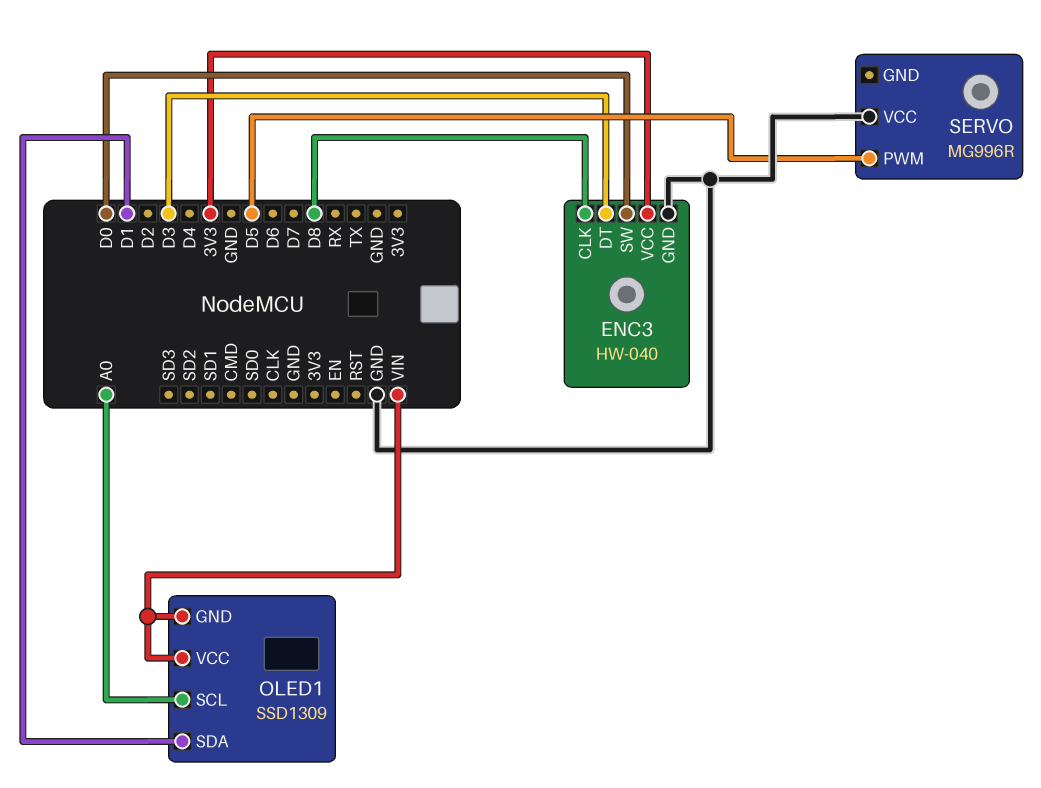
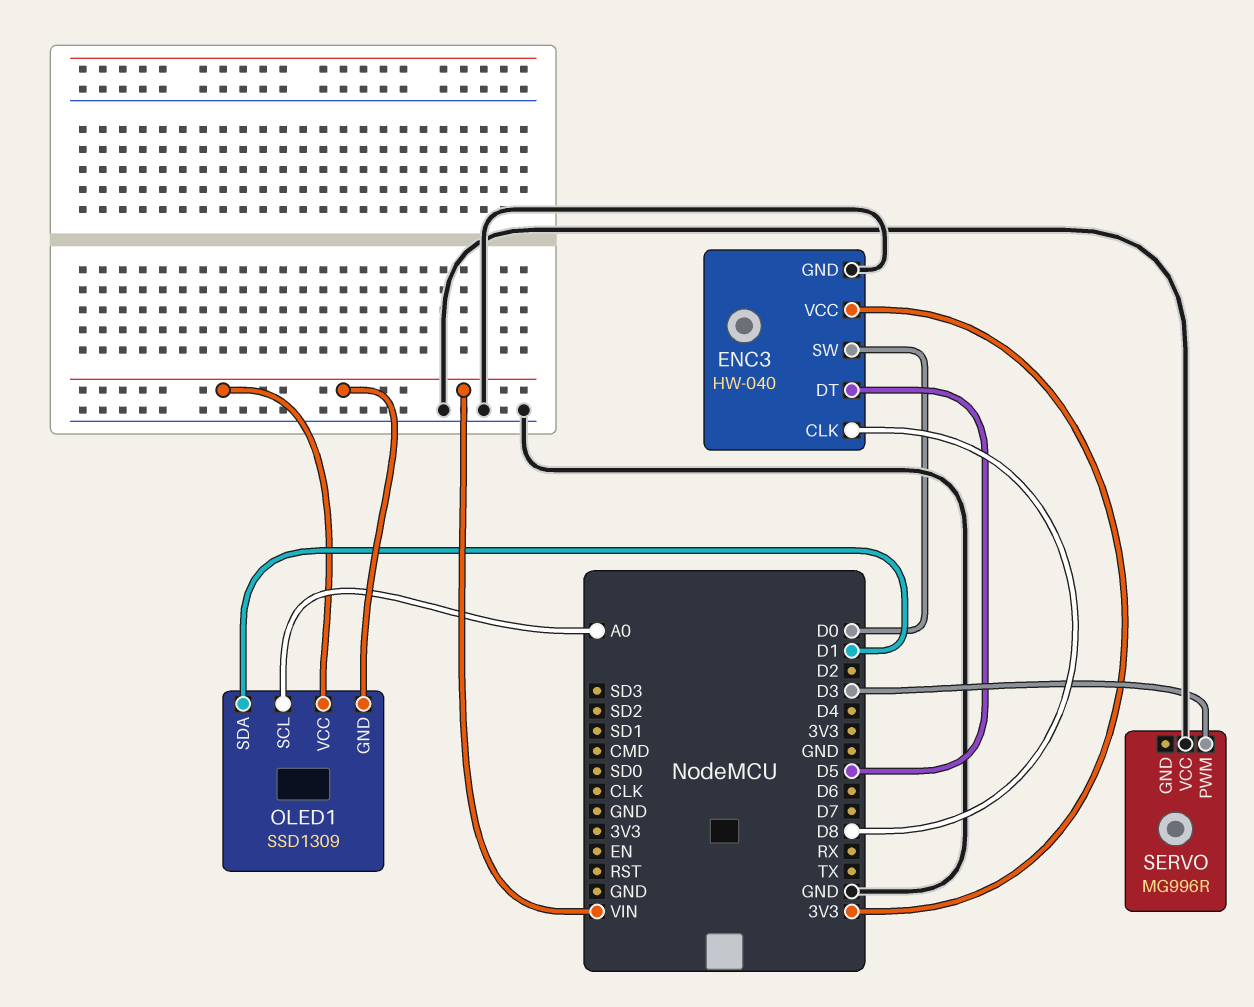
ENC3 pin DT: D3 -> D5
SERVO pin PWM: D5 -> D3

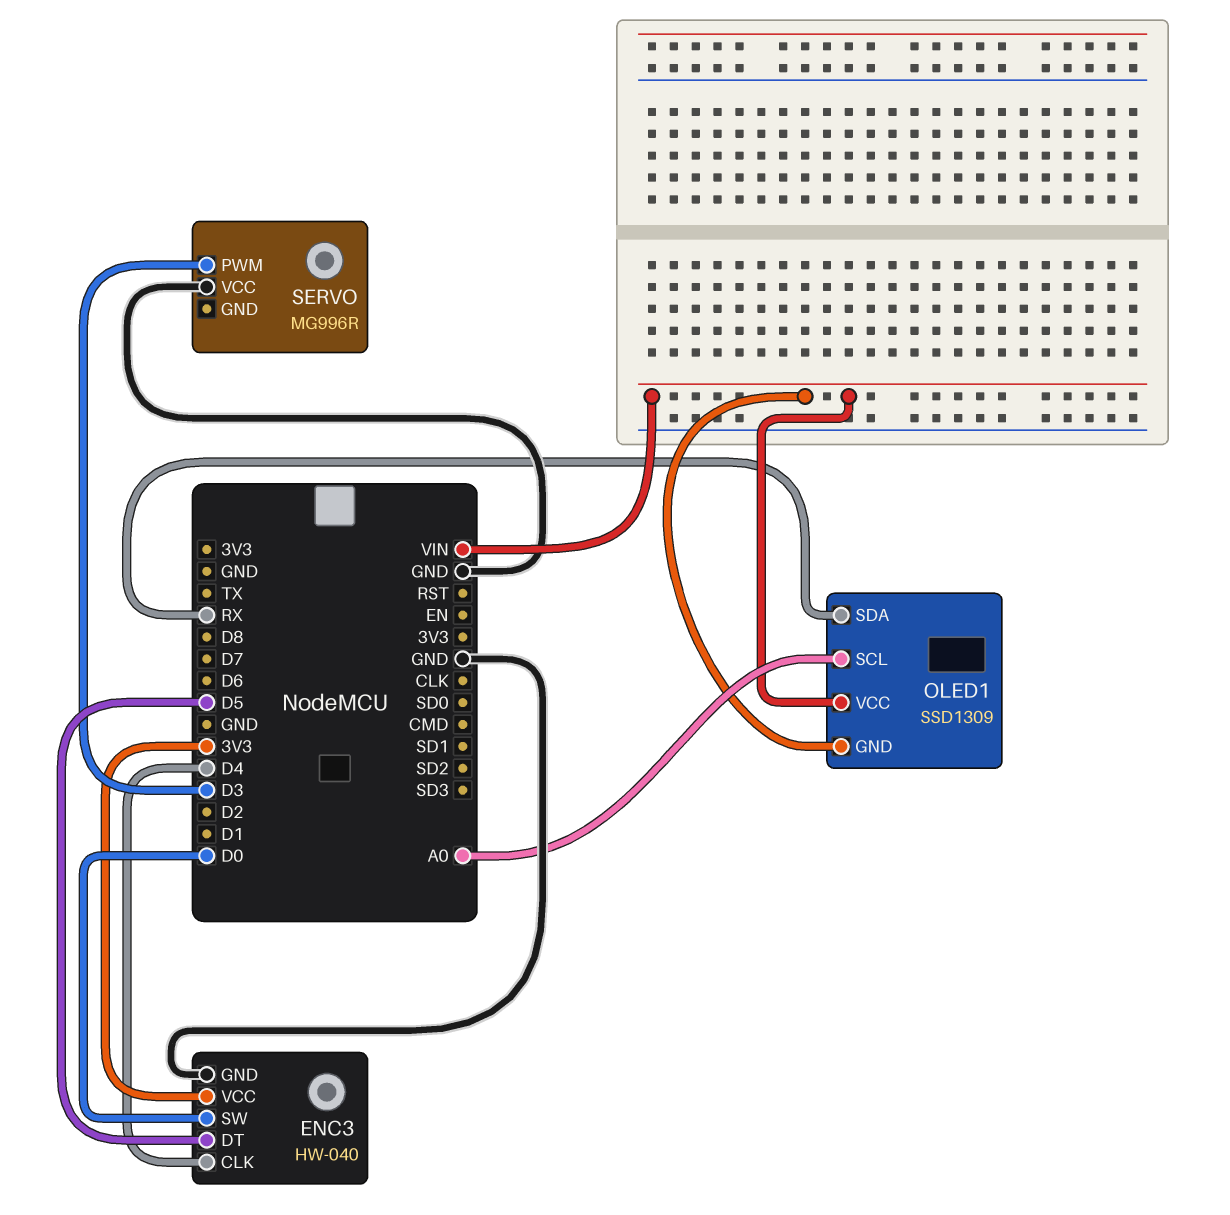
ENC3 pin CLK: D8 -> D4
OLED1 pin SDA: D1 -> RX

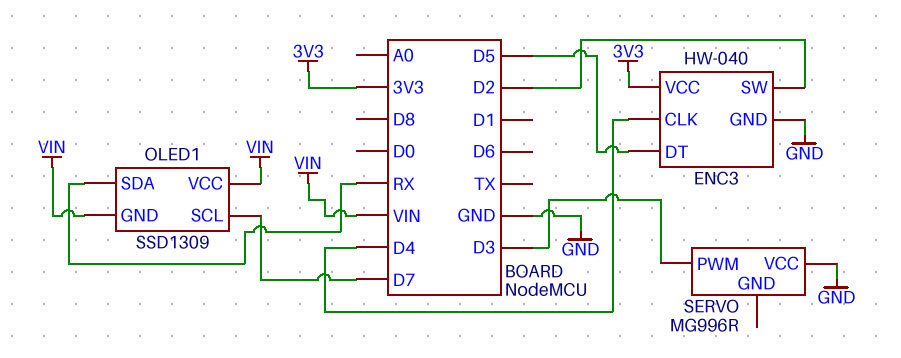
ENC3 pin SW: D0 -> D2
OLED1 pin SCL: A0 -> D7

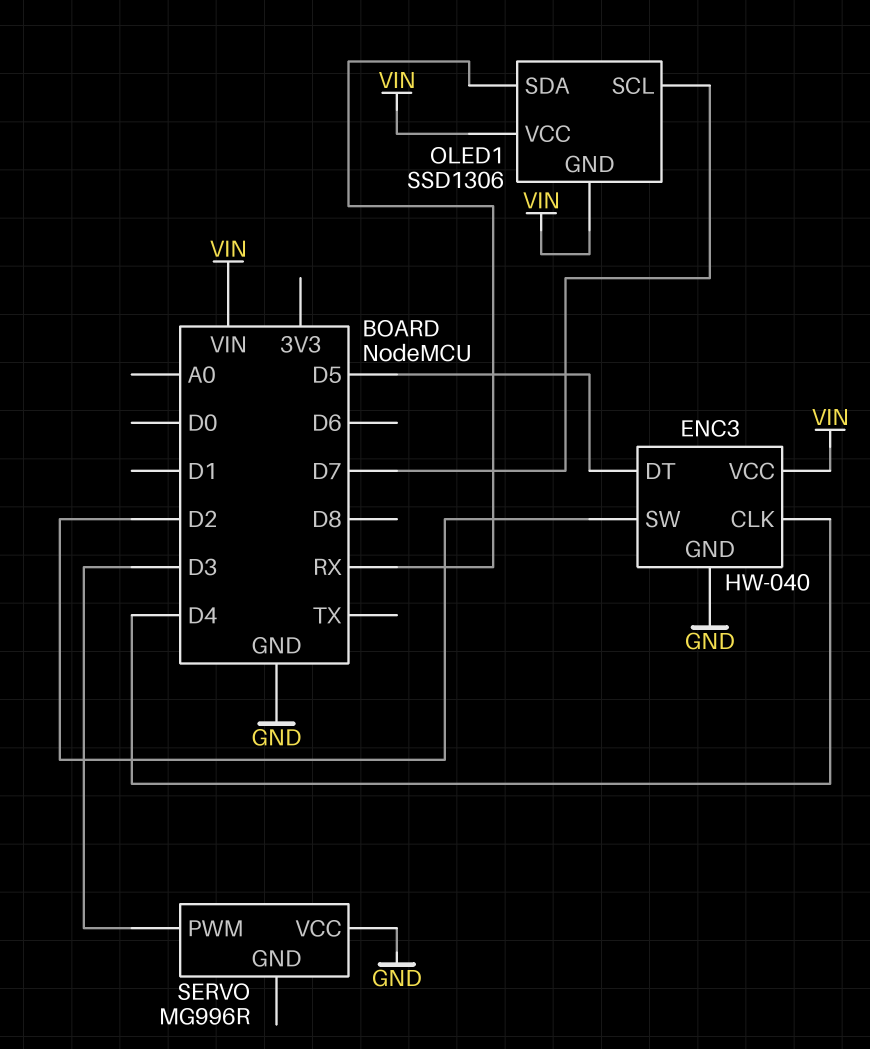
ENC3 pin VCC: 3V3 -> VIN
OLED1: SSD1309 -> SSD1306

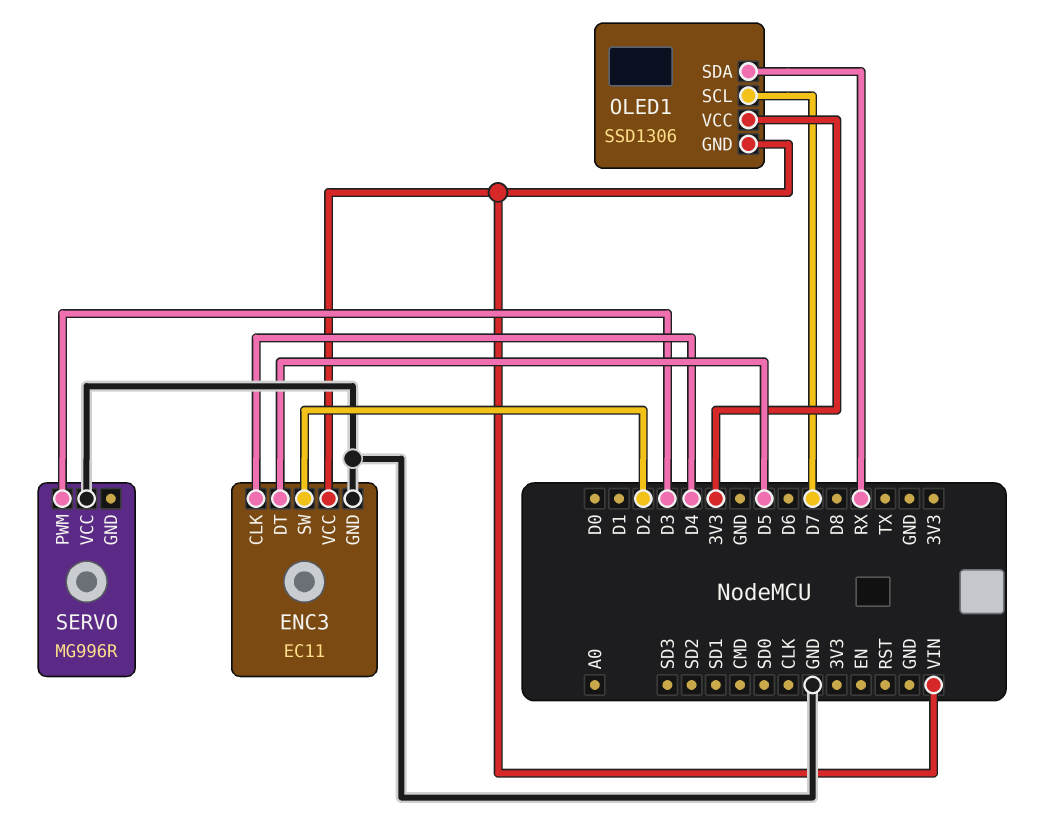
ENC3: HW-040 -> EC11
OLED1 pin VCC: VIN -> 3V3

